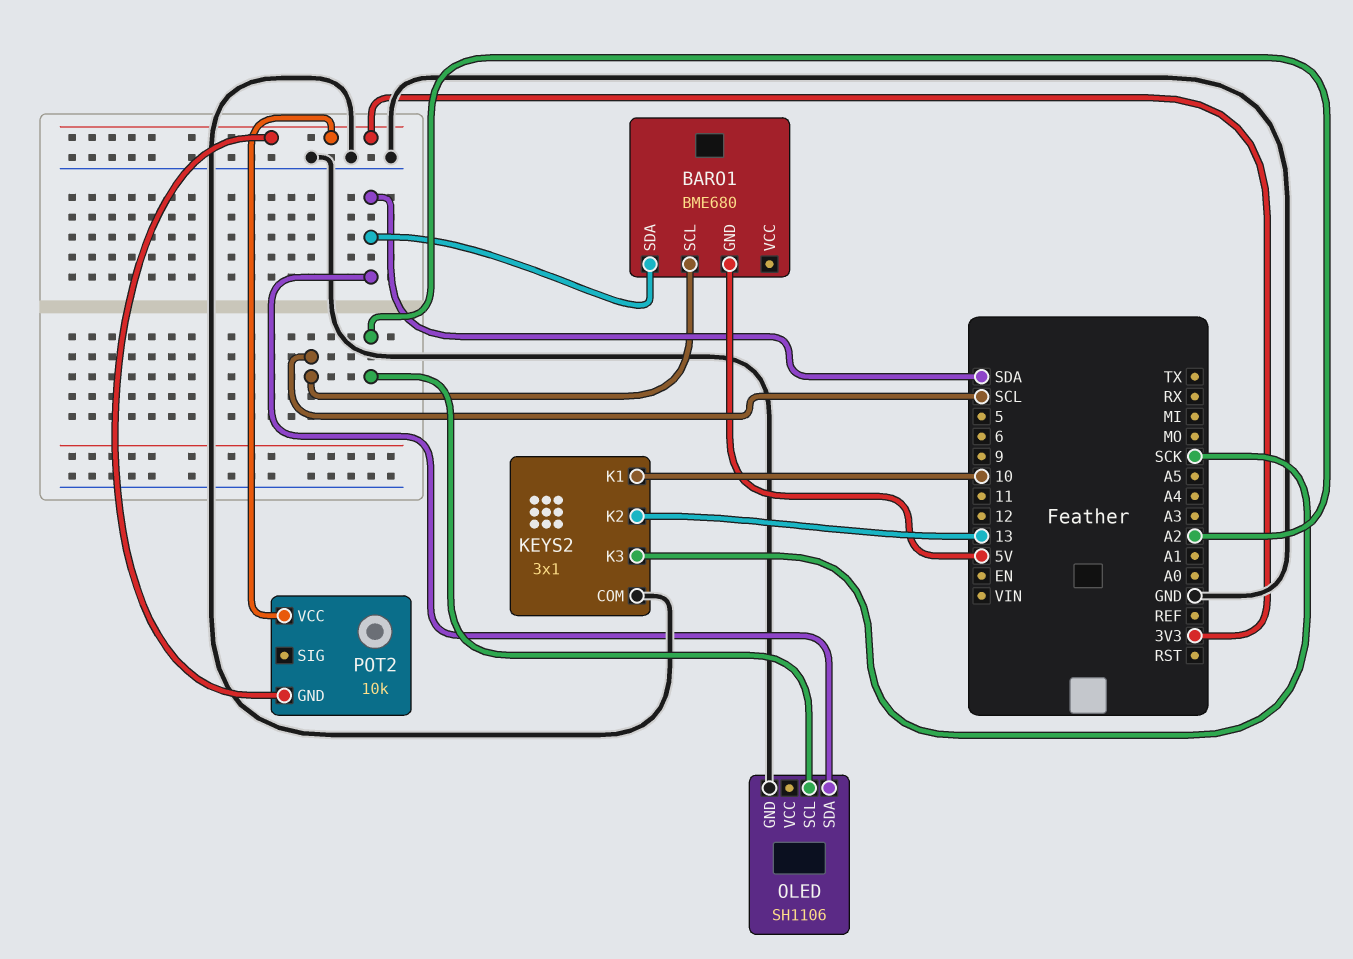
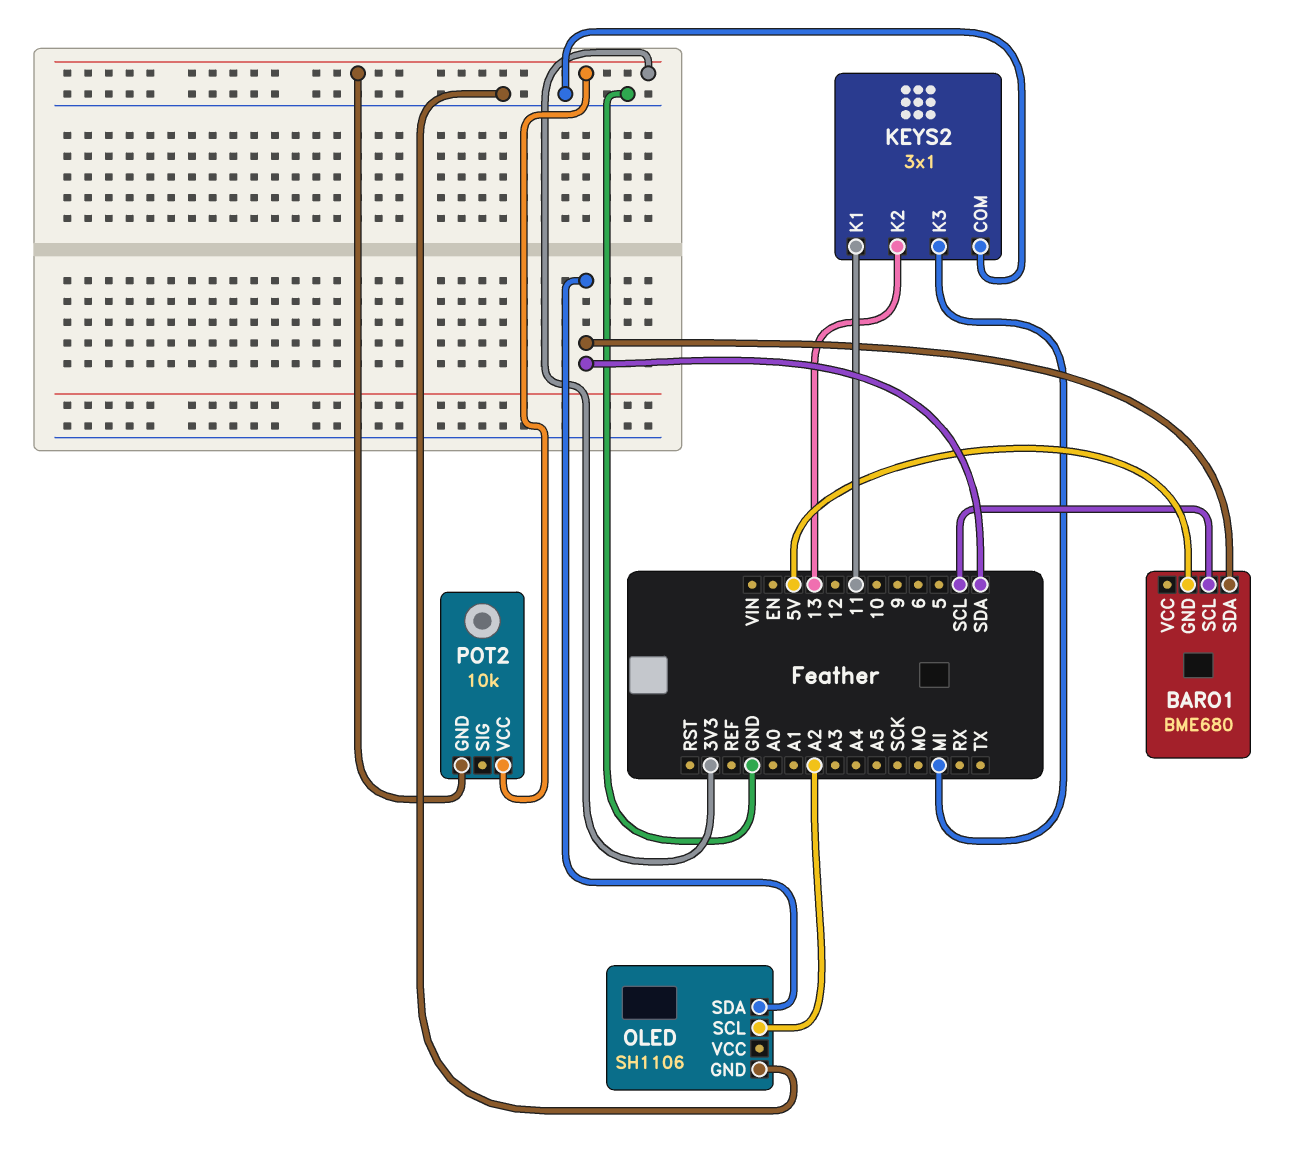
KEYS2 pin K1: 10 -> 11
KEYS2 pin K3: SCK -> MI

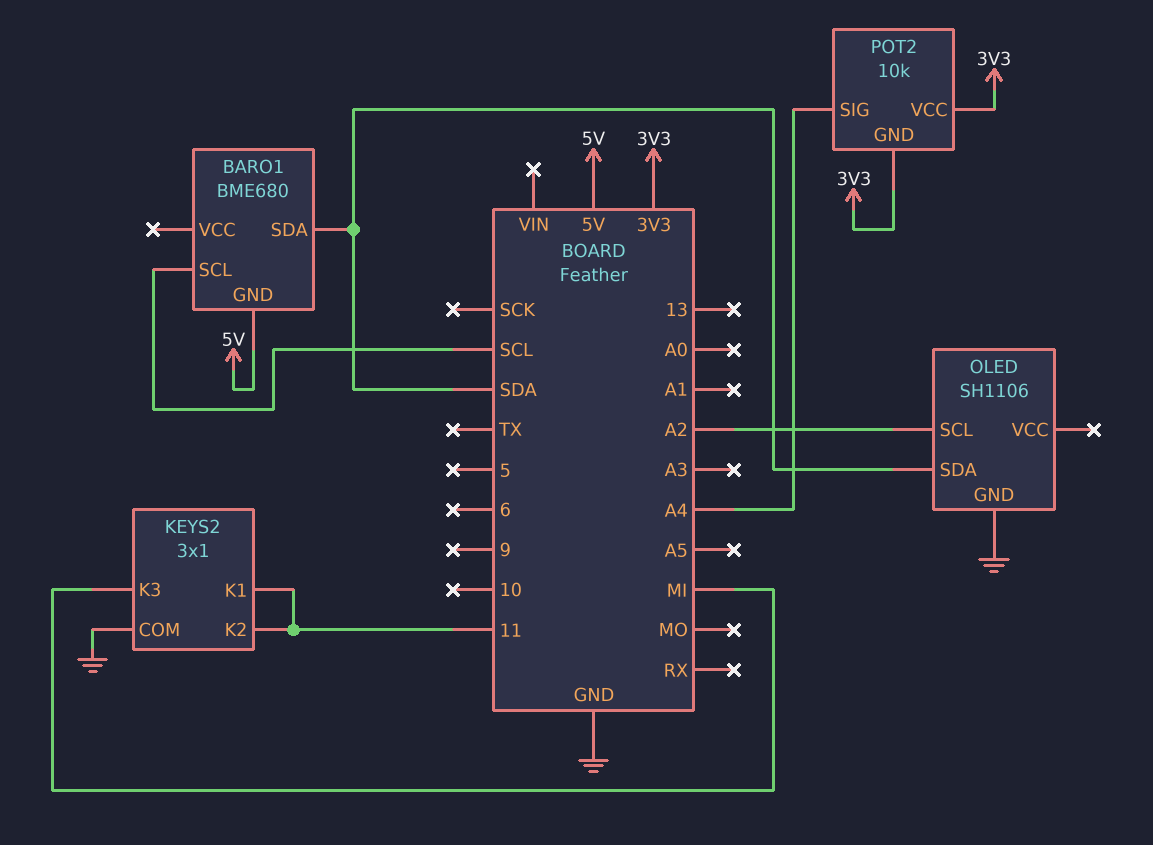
KEYS2 pin K2: 13 -> 11
POT2 pin SIG: none -> A4

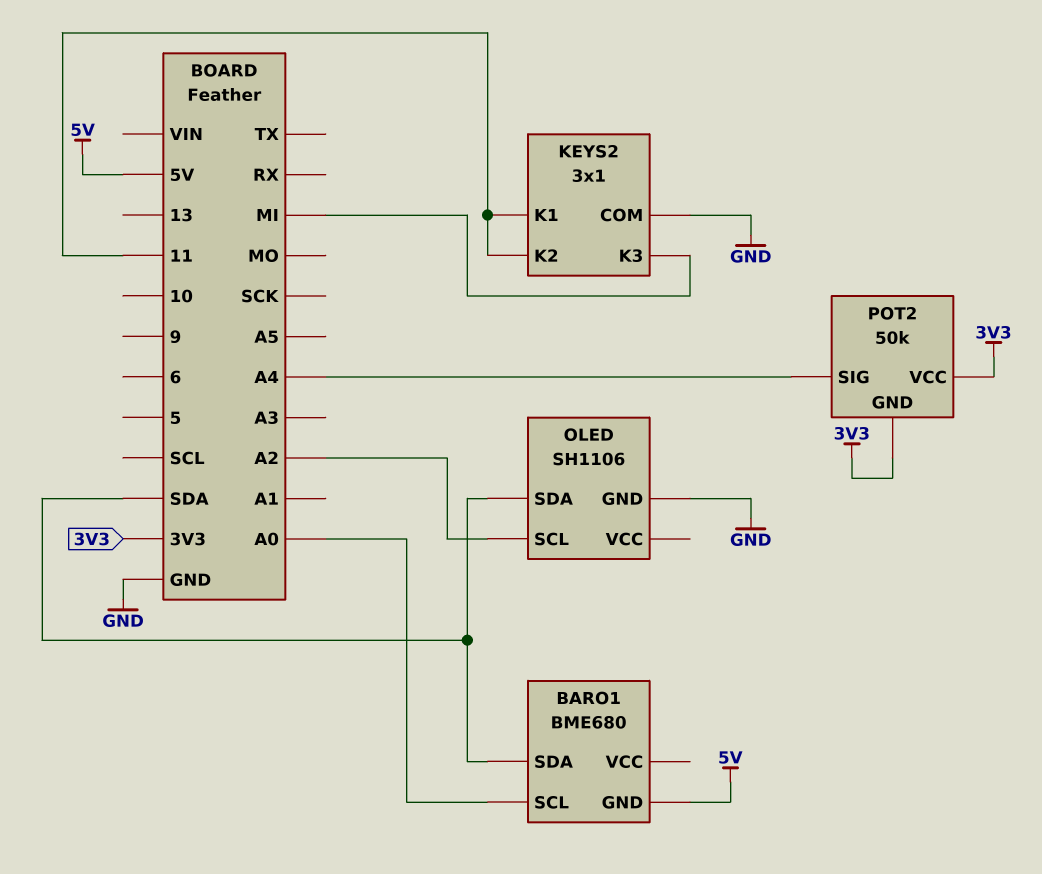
BARO1 pin SCL: SCL -> A0
POT2: 10k -> 50k

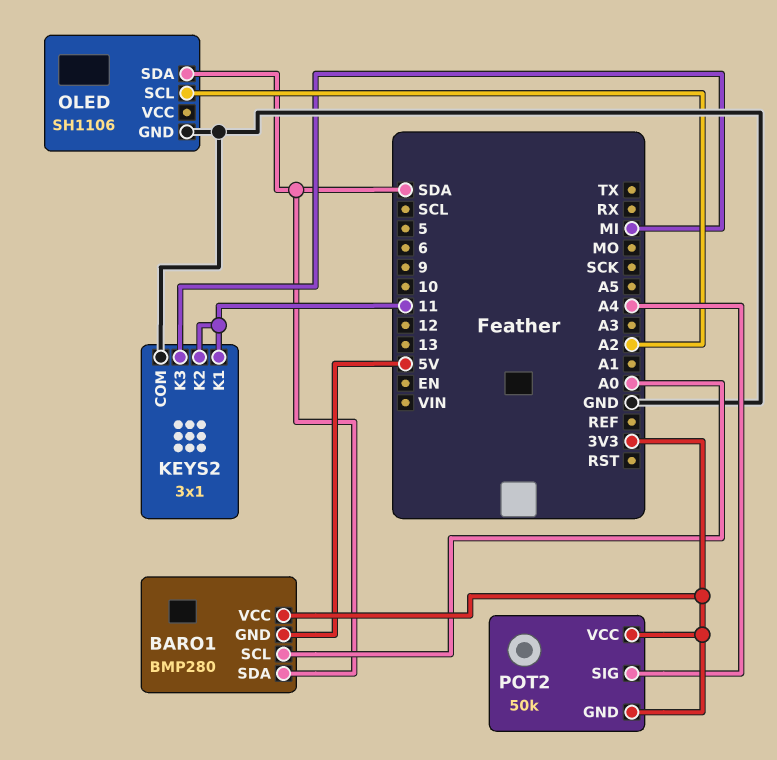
BARO1: BME680 -> BMP280
BARO1 pin VCC: none -> 3V3

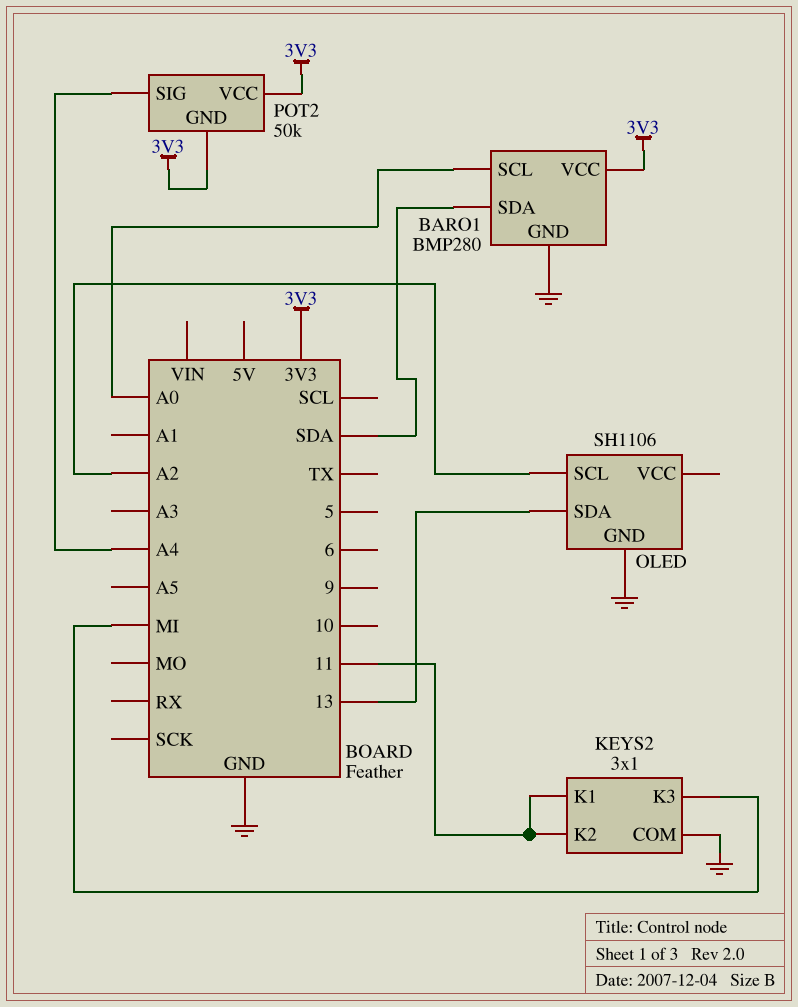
BARO1 pin GND: 5V -> GND
OLED pin SDA: SDA -> 13

